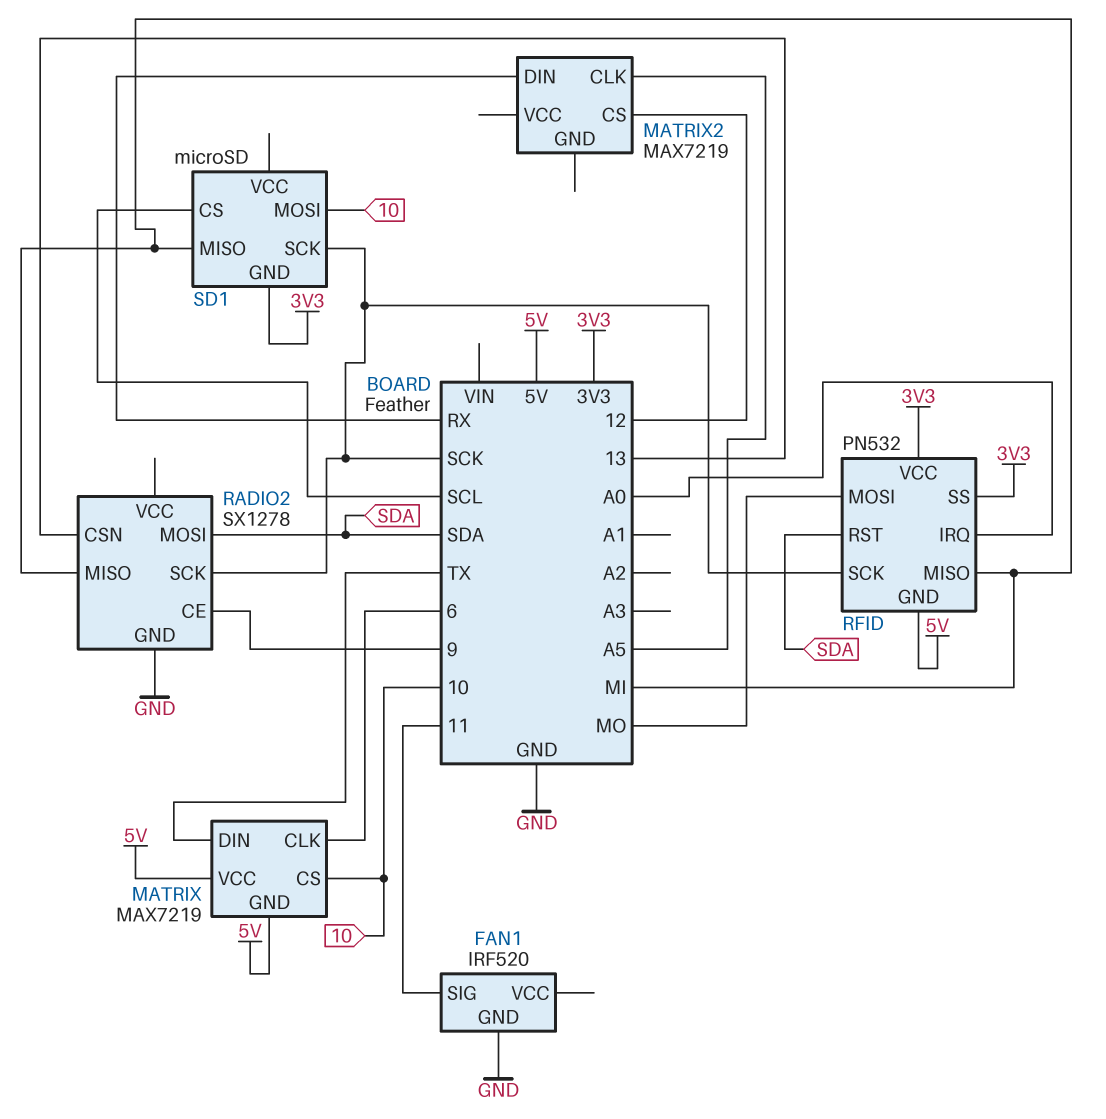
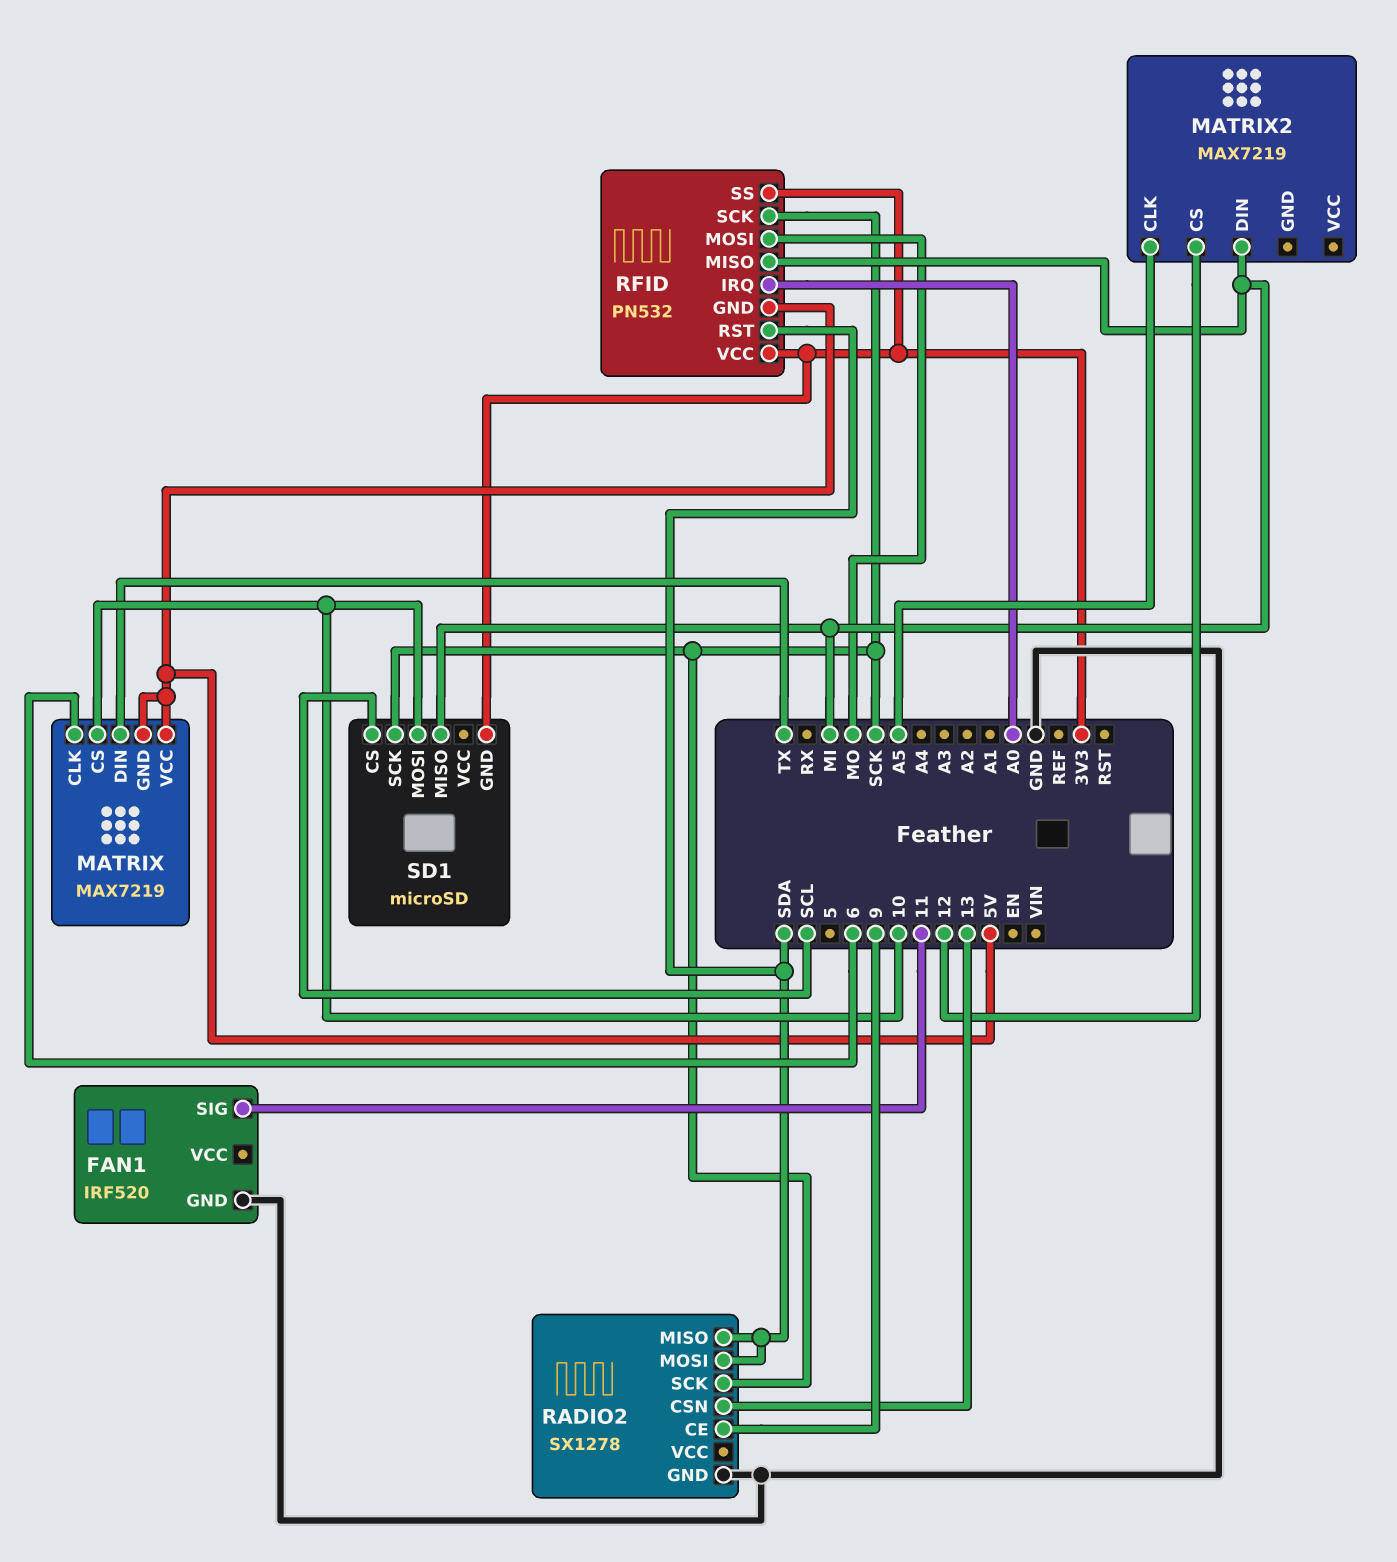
MATRIX2 pin DIN: RX -> MI
RADIO2 pin MISO: MI -> SDA

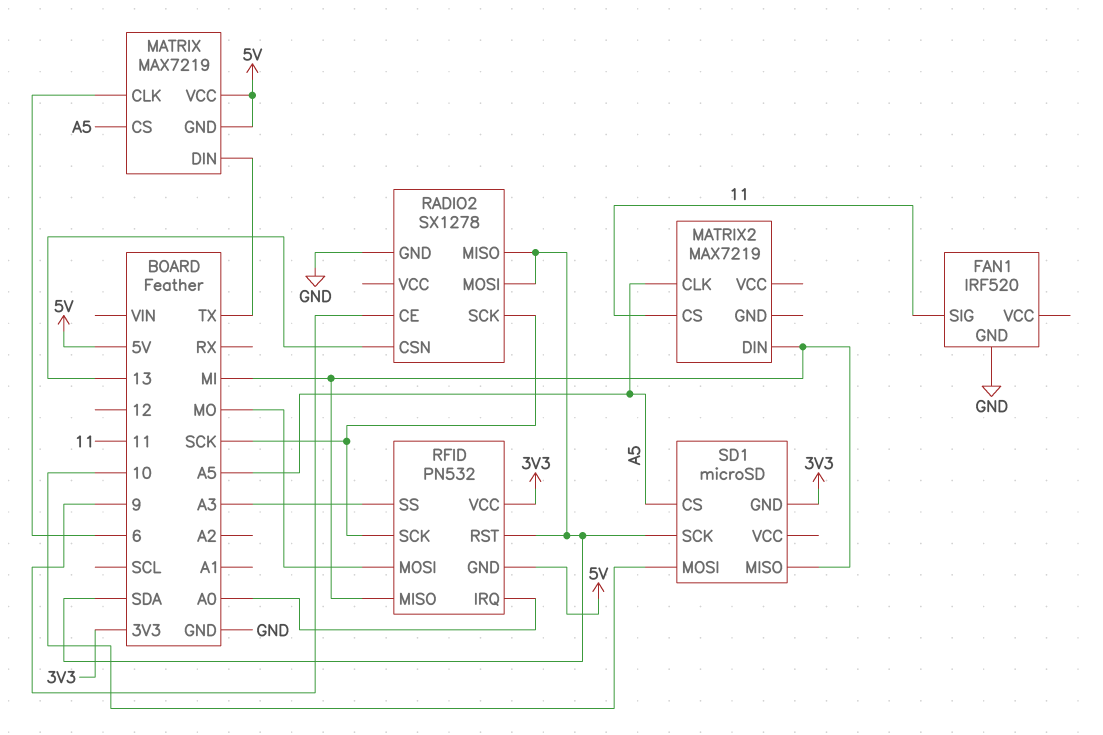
MATRIX pin CS: 10 -> A5
MATRIX2 pin CS: 12 -> 11
RFID pin SS: 3V3 -> A3
SD1 pin CS: SCL -> A5
SD1 pin SCK: SCK -> SDA

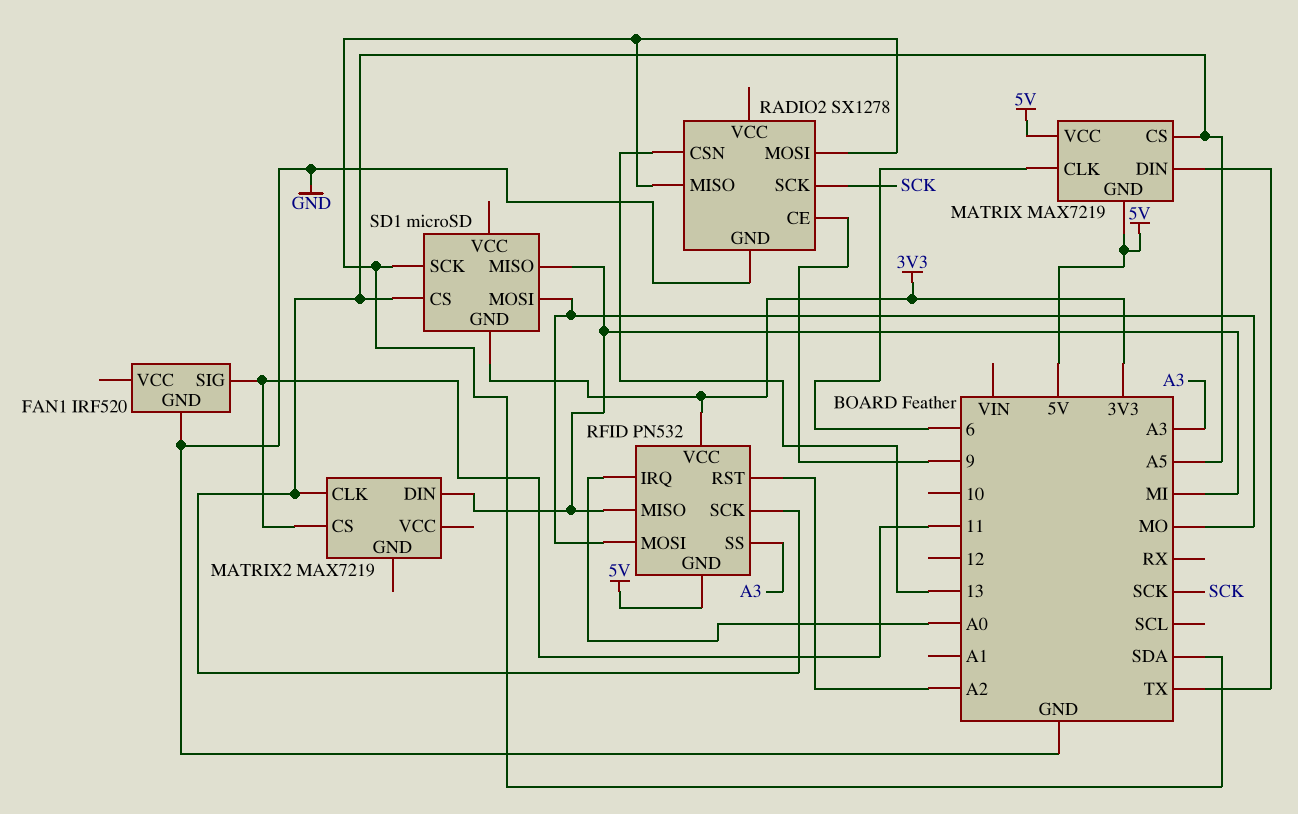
RFID pin RST: SDA -> A2
RFID pin SCK: SCK -> A5
SD1 pin MOSI: 10 -> MO

